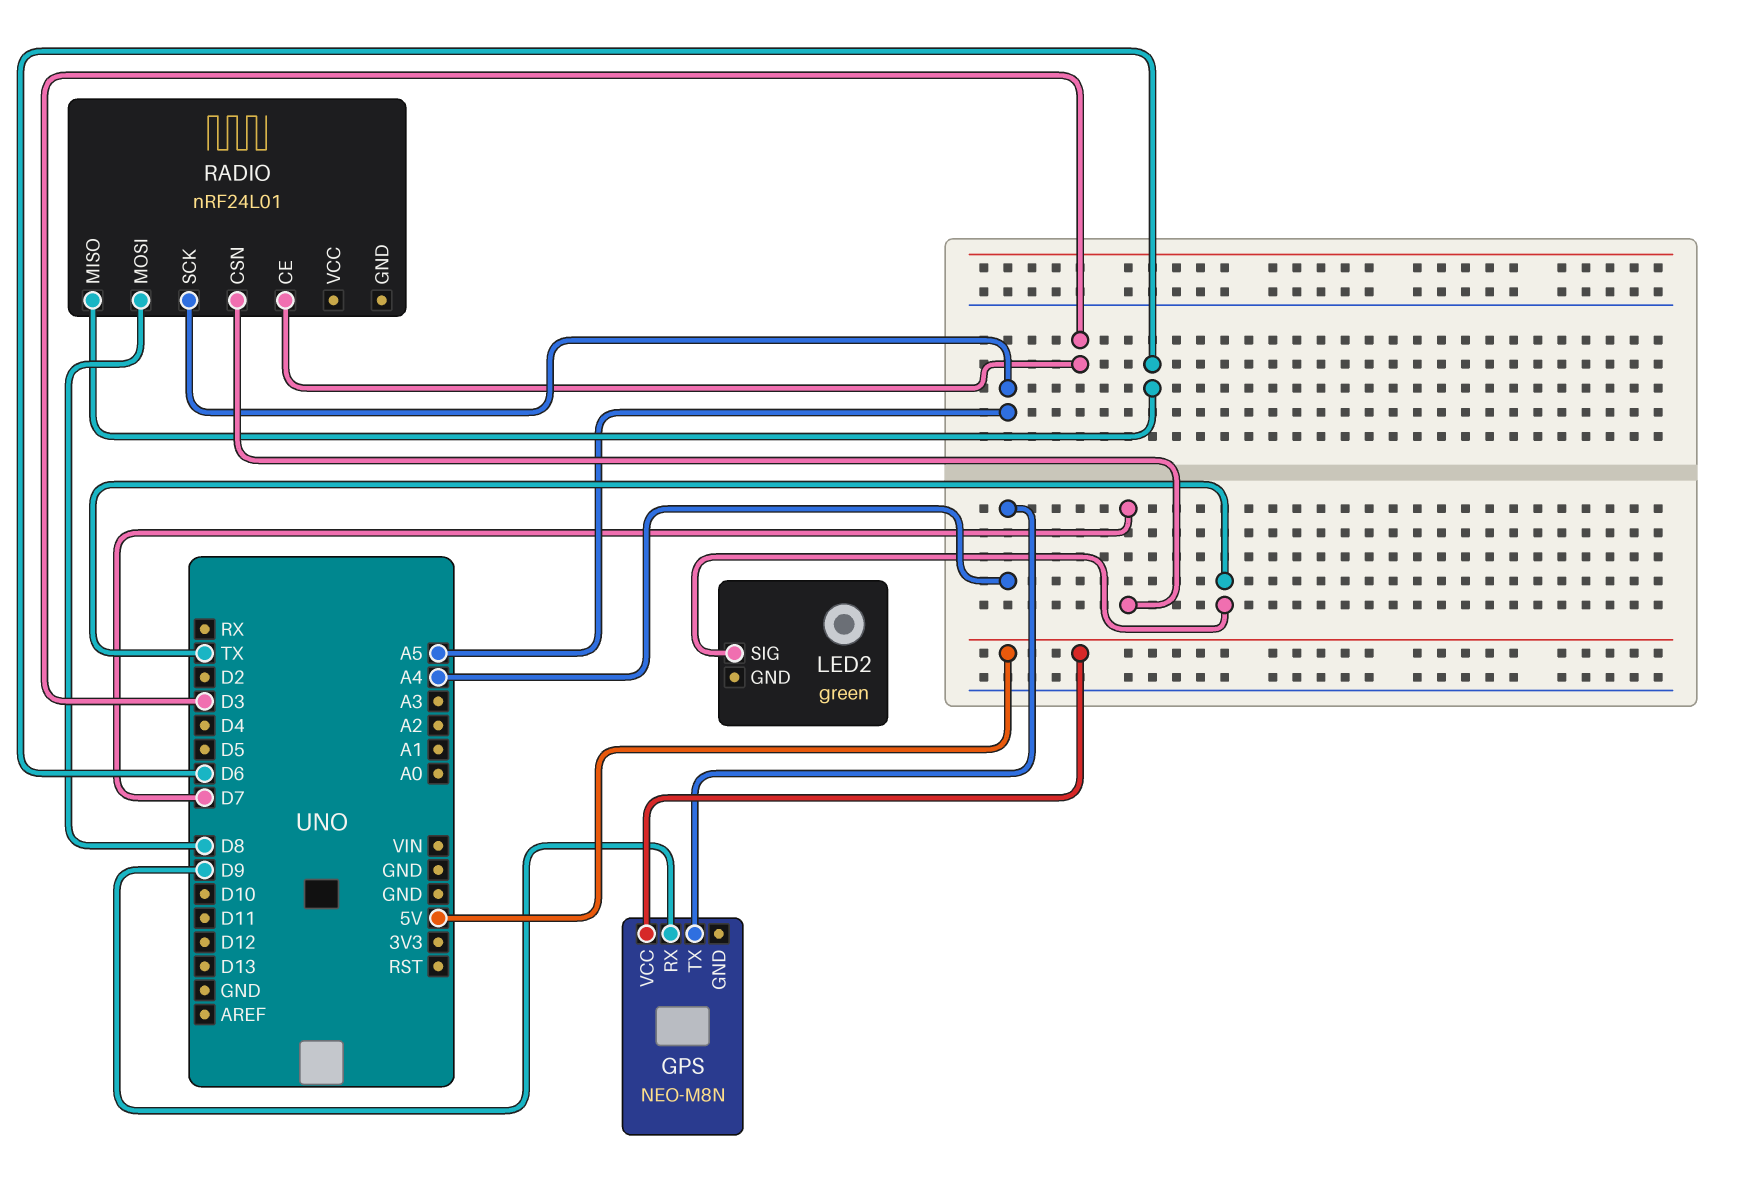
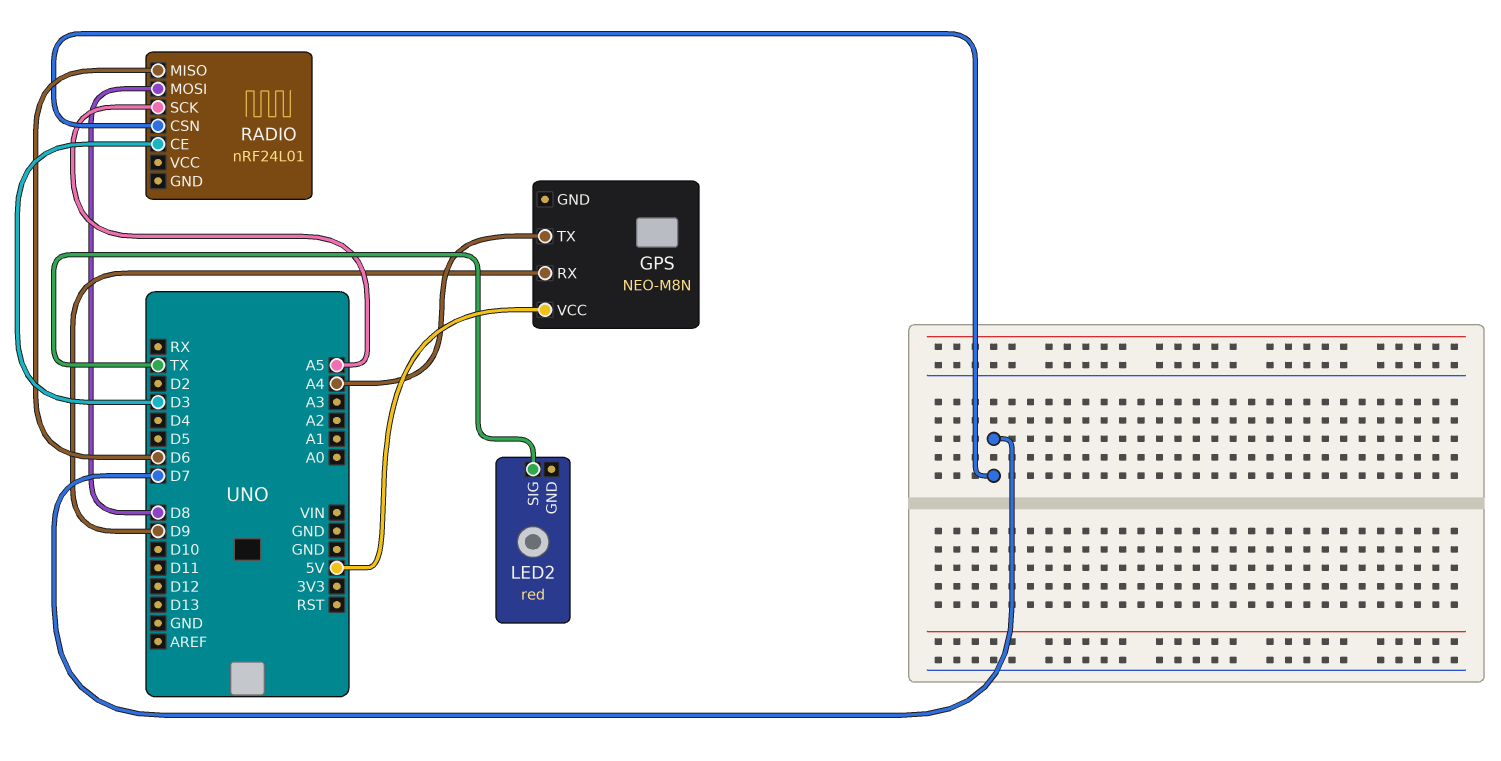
LED2: green -> red

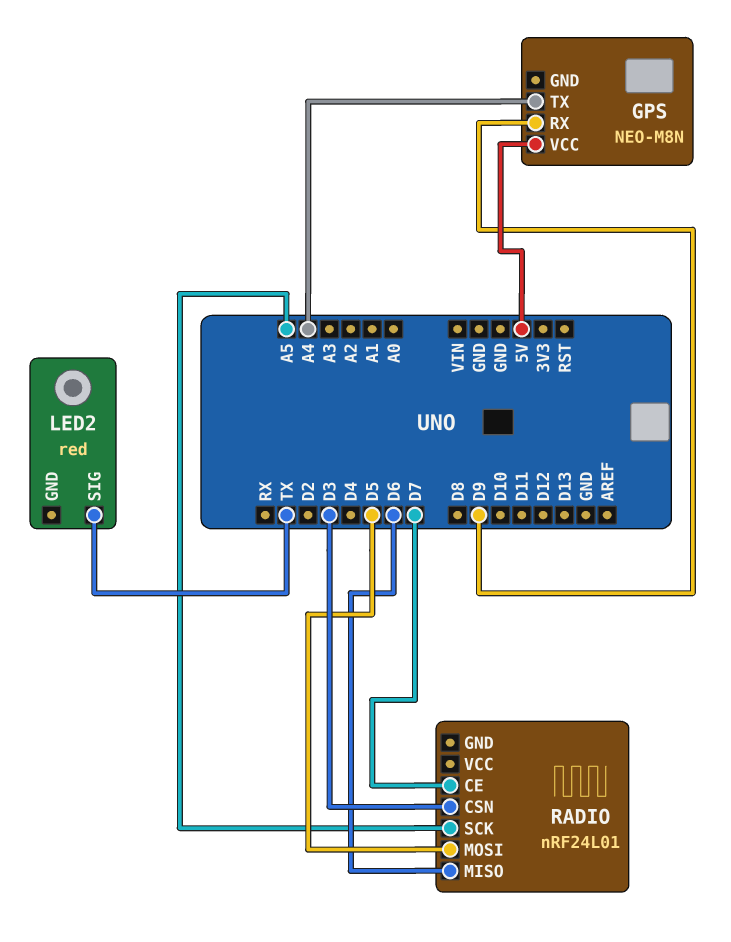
RADIO pin CE: D3 -> D7
RADIO pin CSN: D7 -> D3
RADIO pin MOSI: D8 -> D5

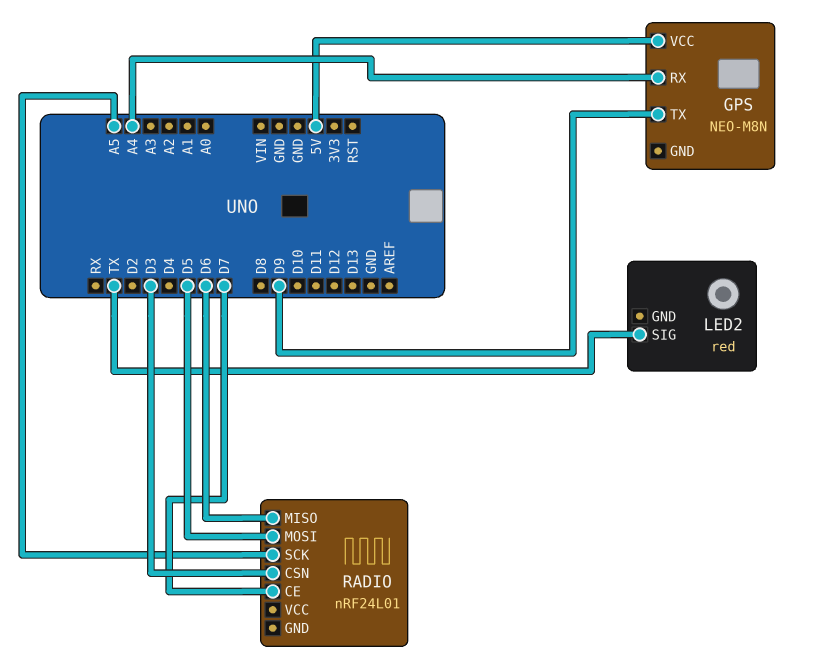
GPS pin RX: D9 -> A4
GPS pin TX: A4 -> D9

